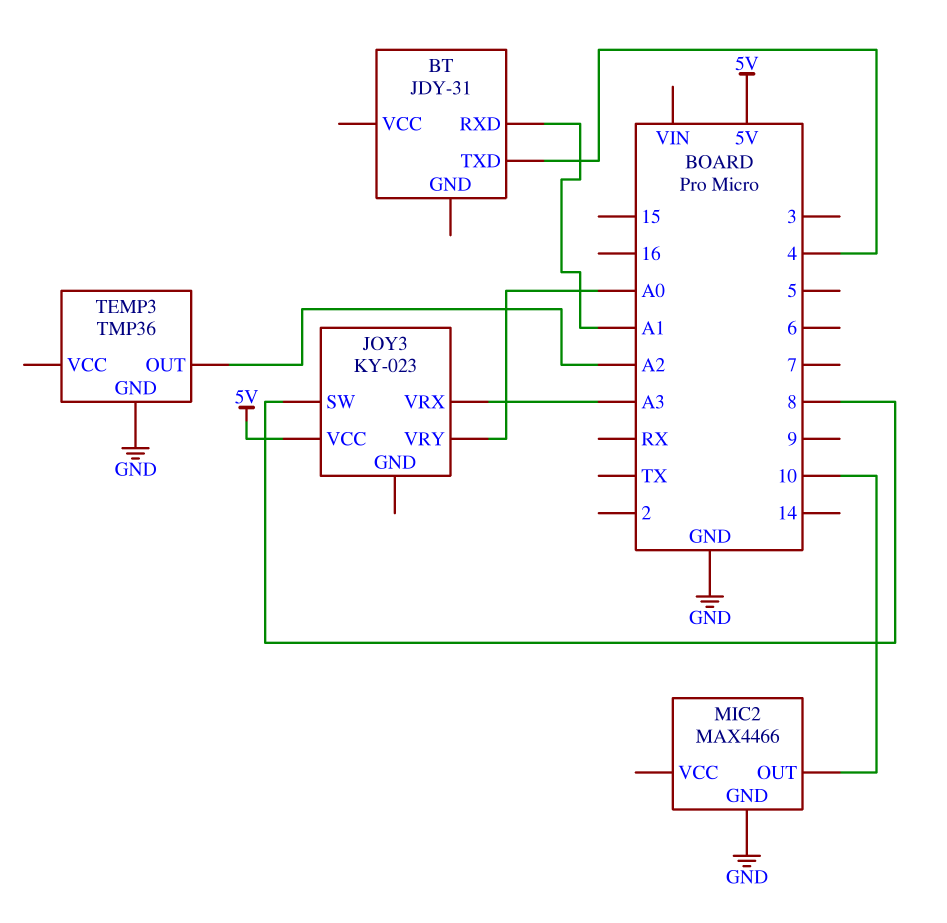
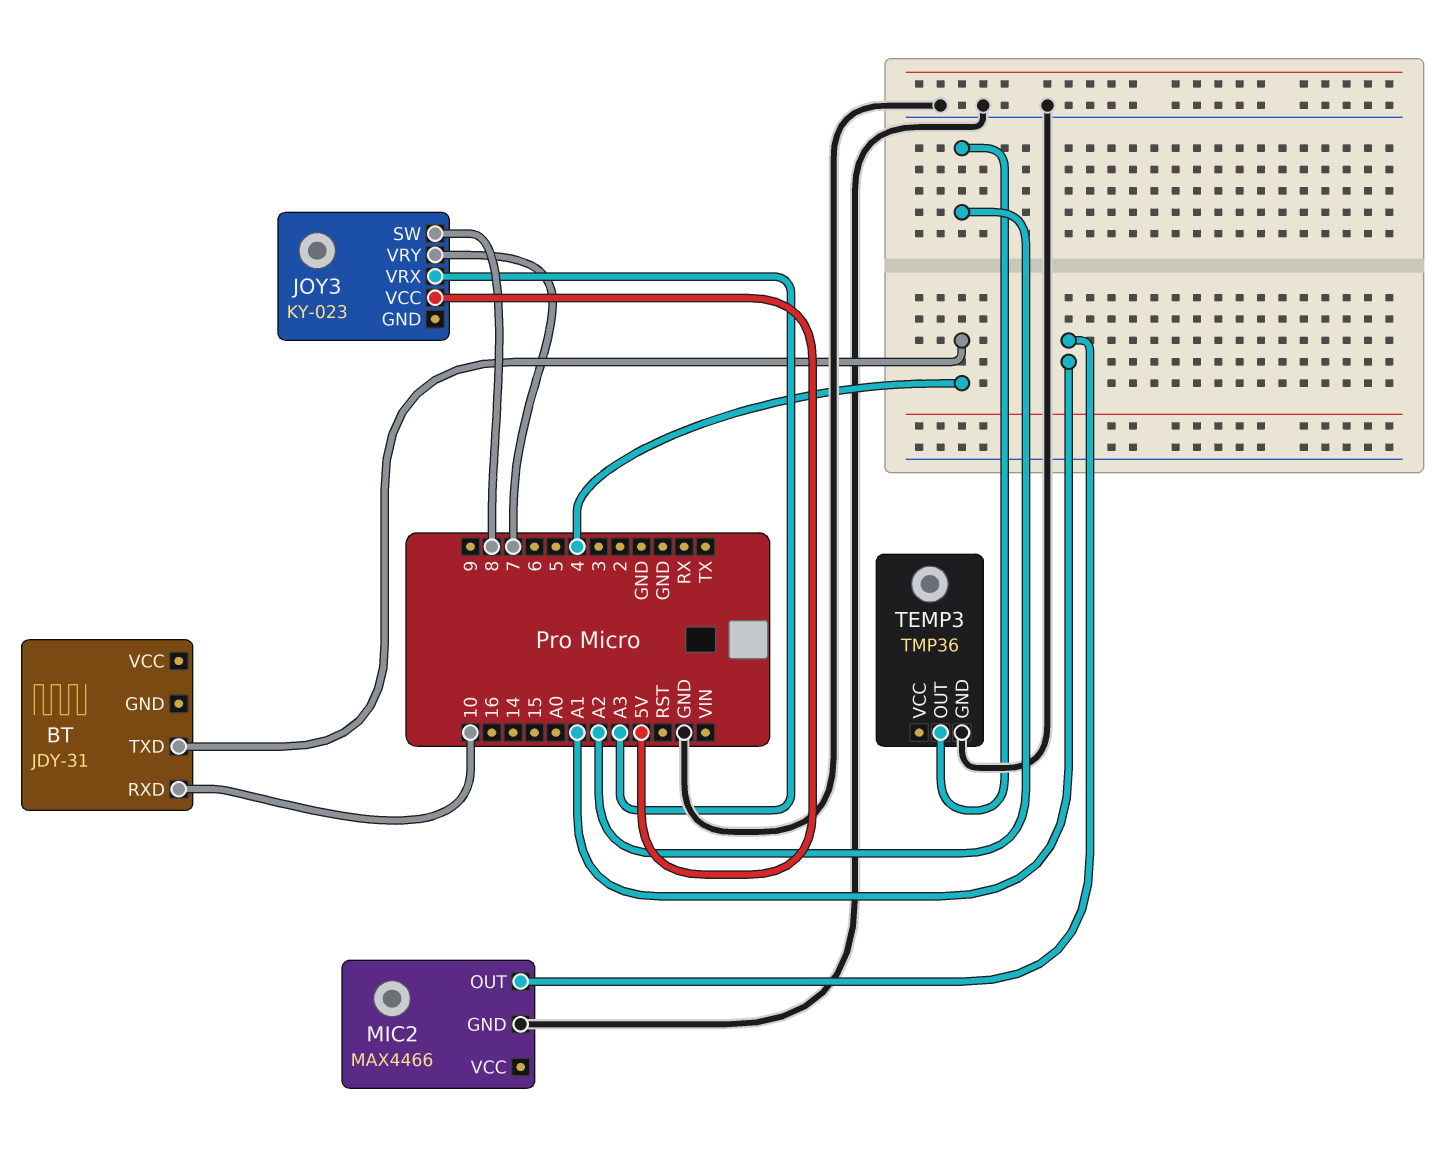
BT pin RXD: A1 -> 10
JOY3 pin VRY: A0 -> 7
MIC2 pin OUT: 10 -> A1

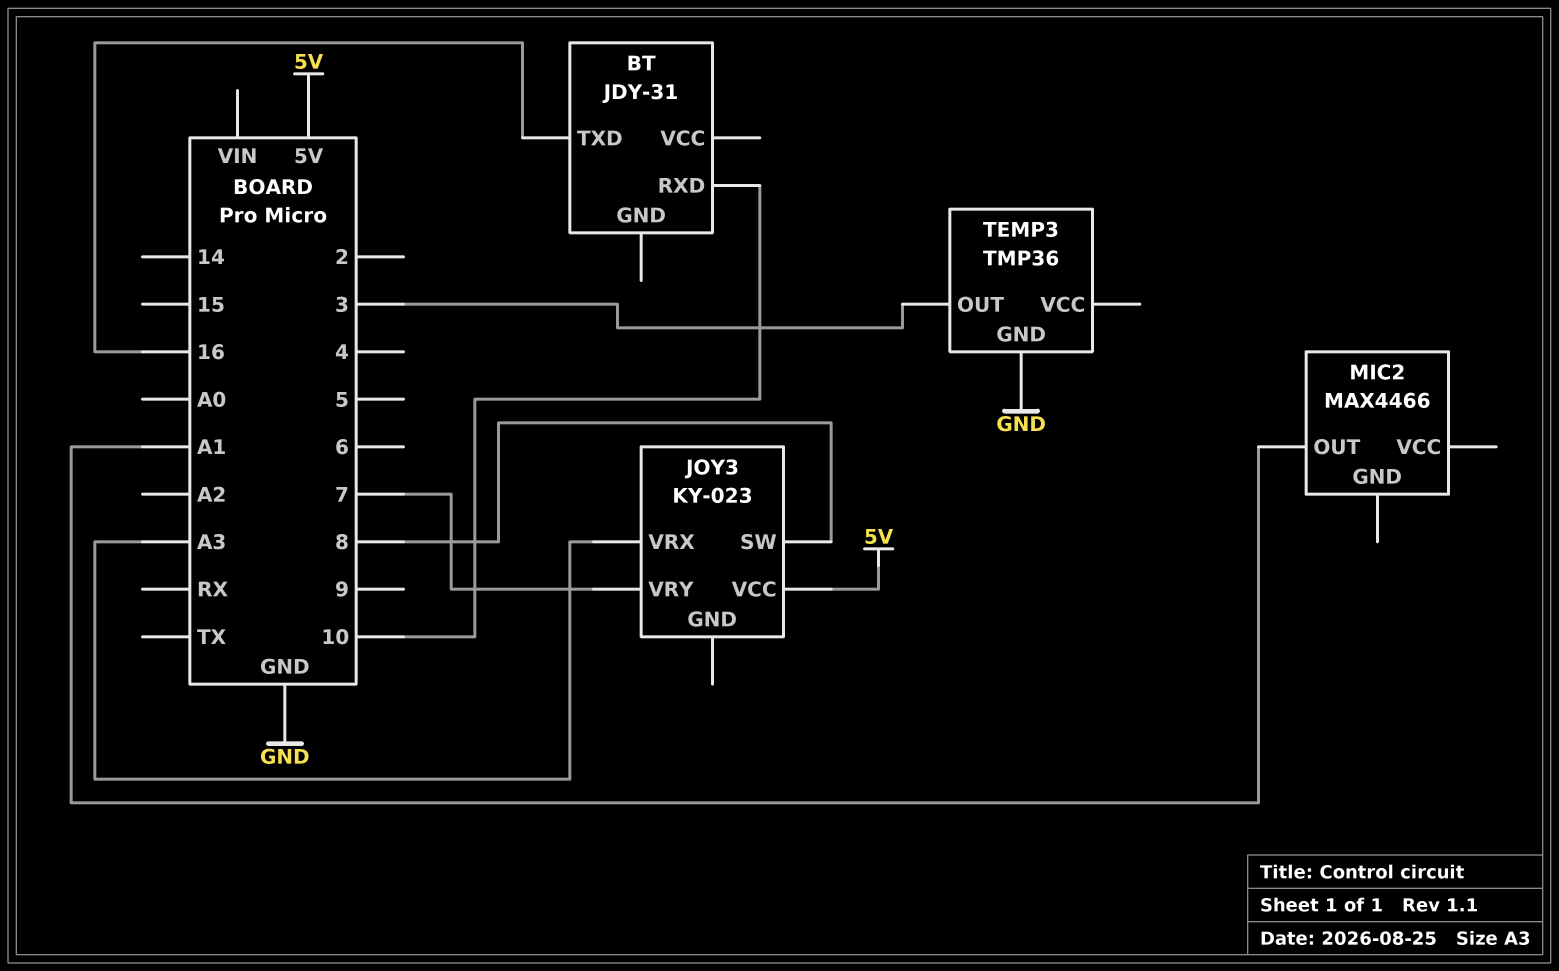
BT pin TXD: 4 -> 16
MIC2 pin GND: GND -> none
TEMP3 pin OUT: A2 -> 3

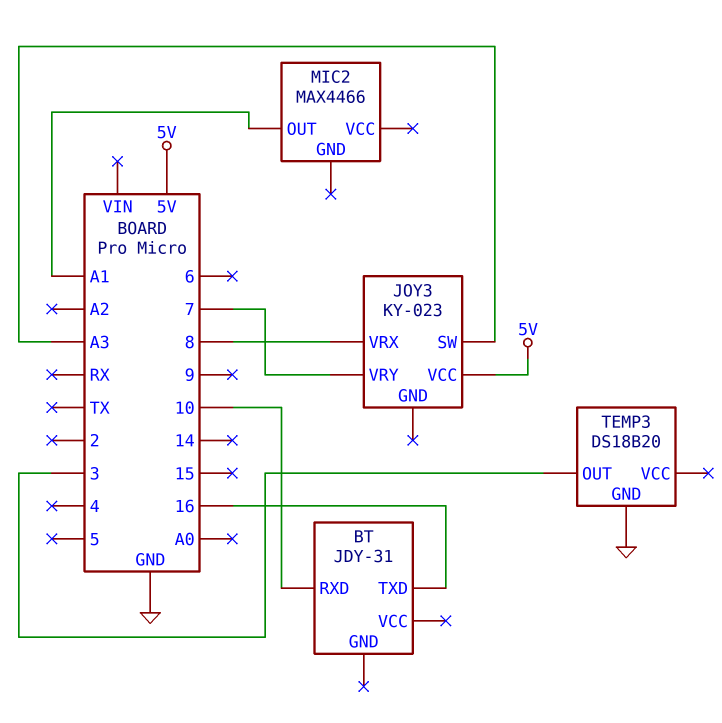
JOY3 pin SW: 8 -> A3
JOY3 pin VRX: A3 -> 8
TEMP3: TMP36 -> DS18B20

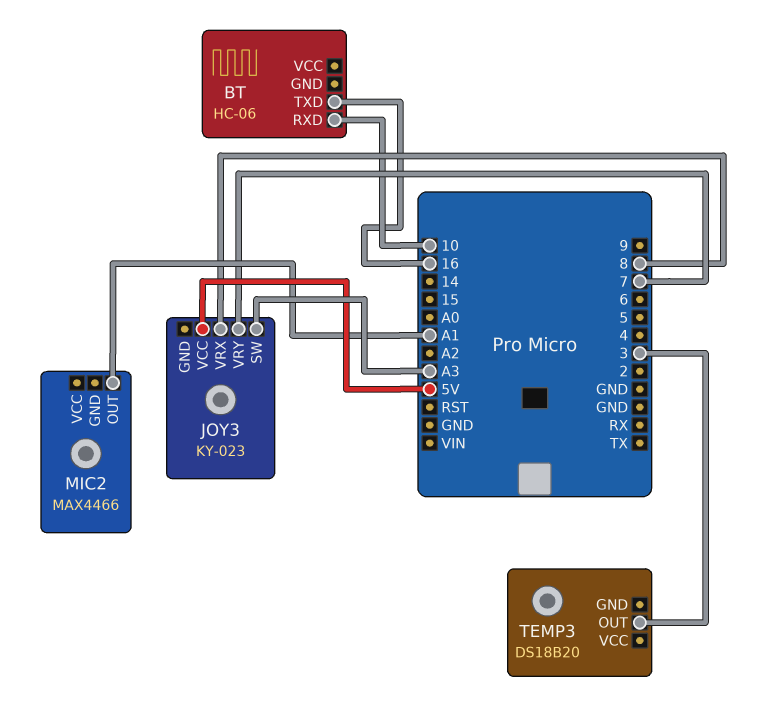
BT: JDY-31 -> HC-06
TEMP3 pin GND: GND -> none

